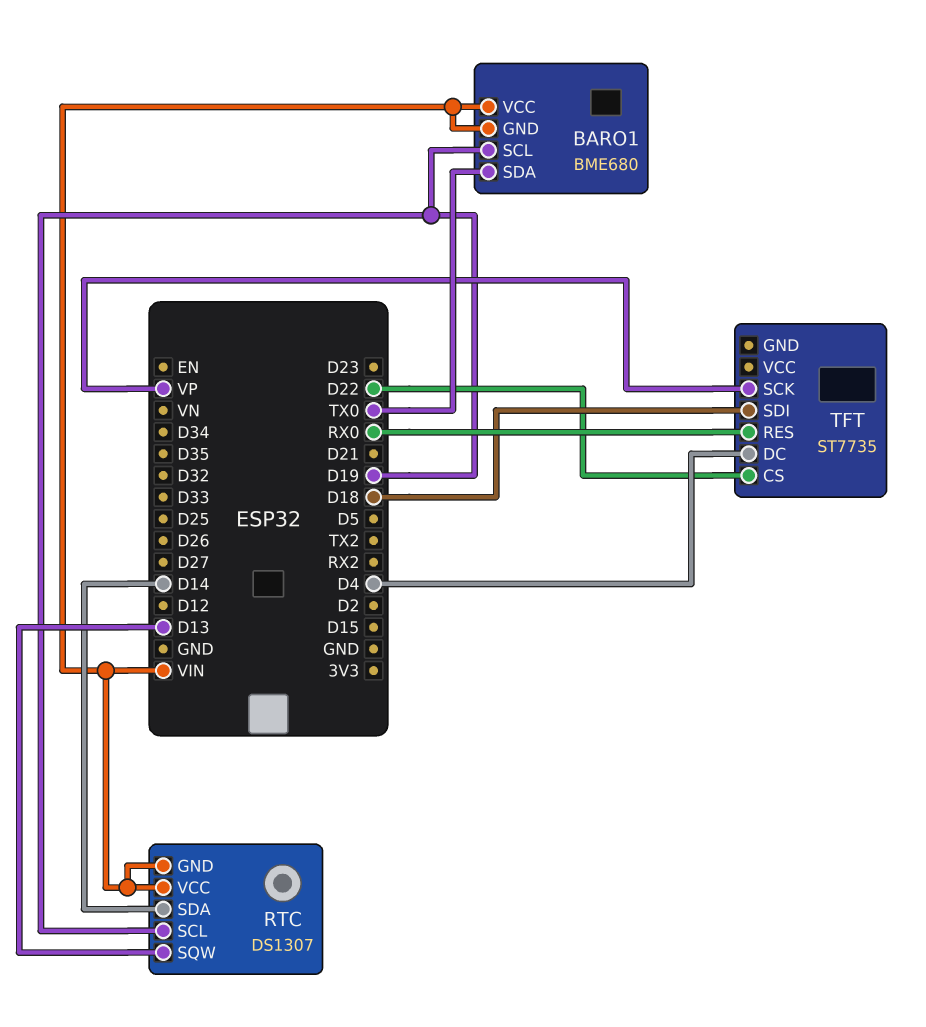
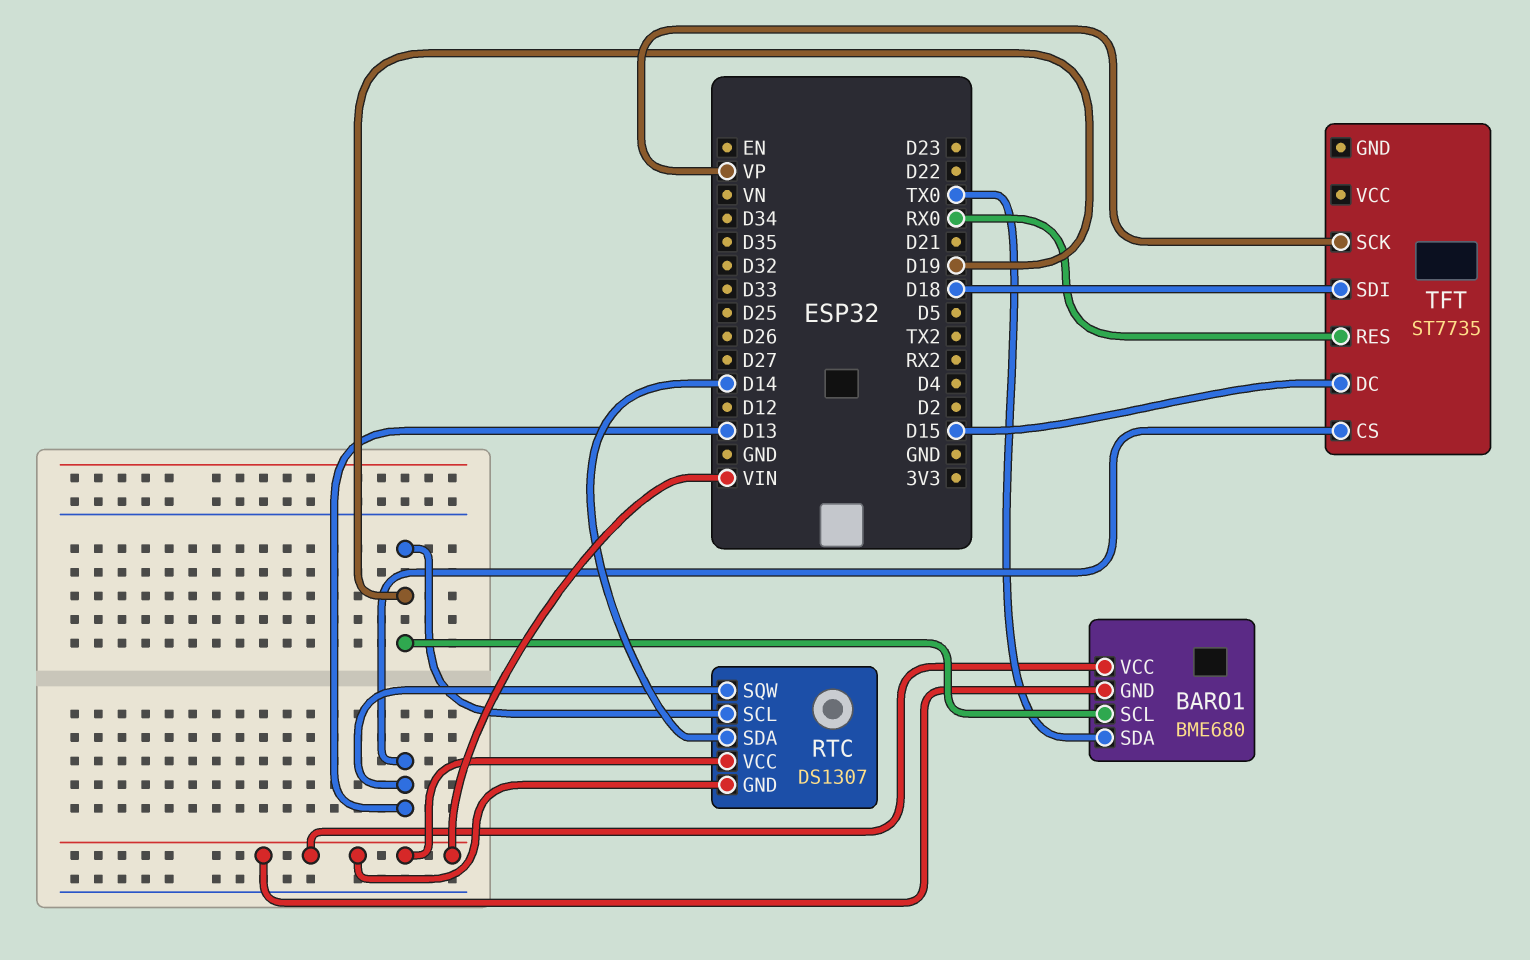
TFT pin CS: D22 -> D13
TFT pin DC: D4 -> D15

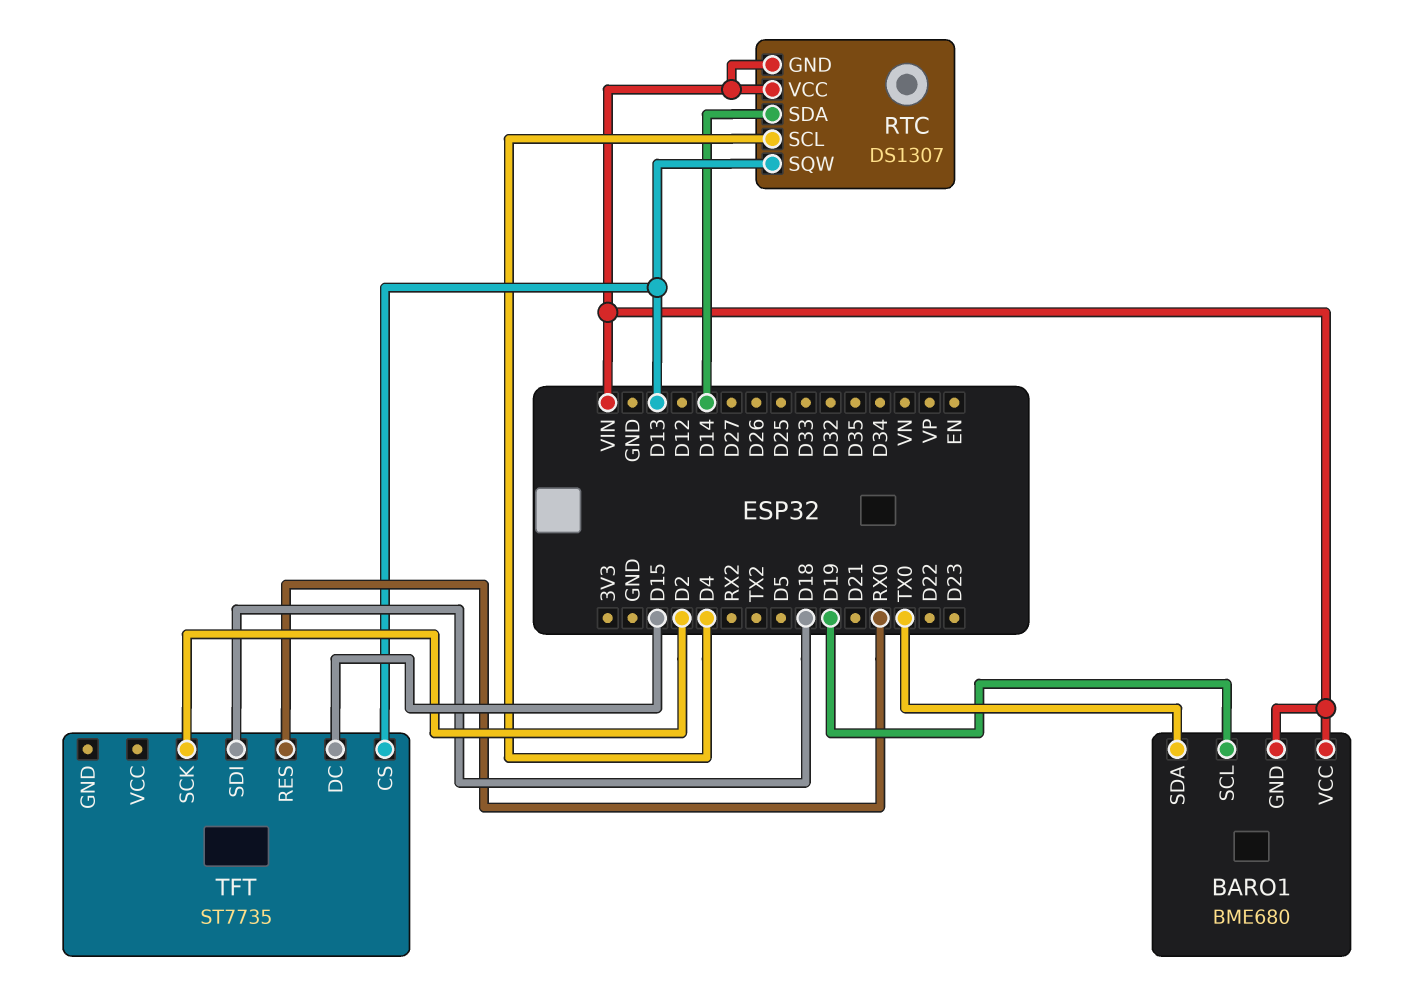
RTC pin SCL: D19 -> D4
TFT pin SCK: VP -> D2

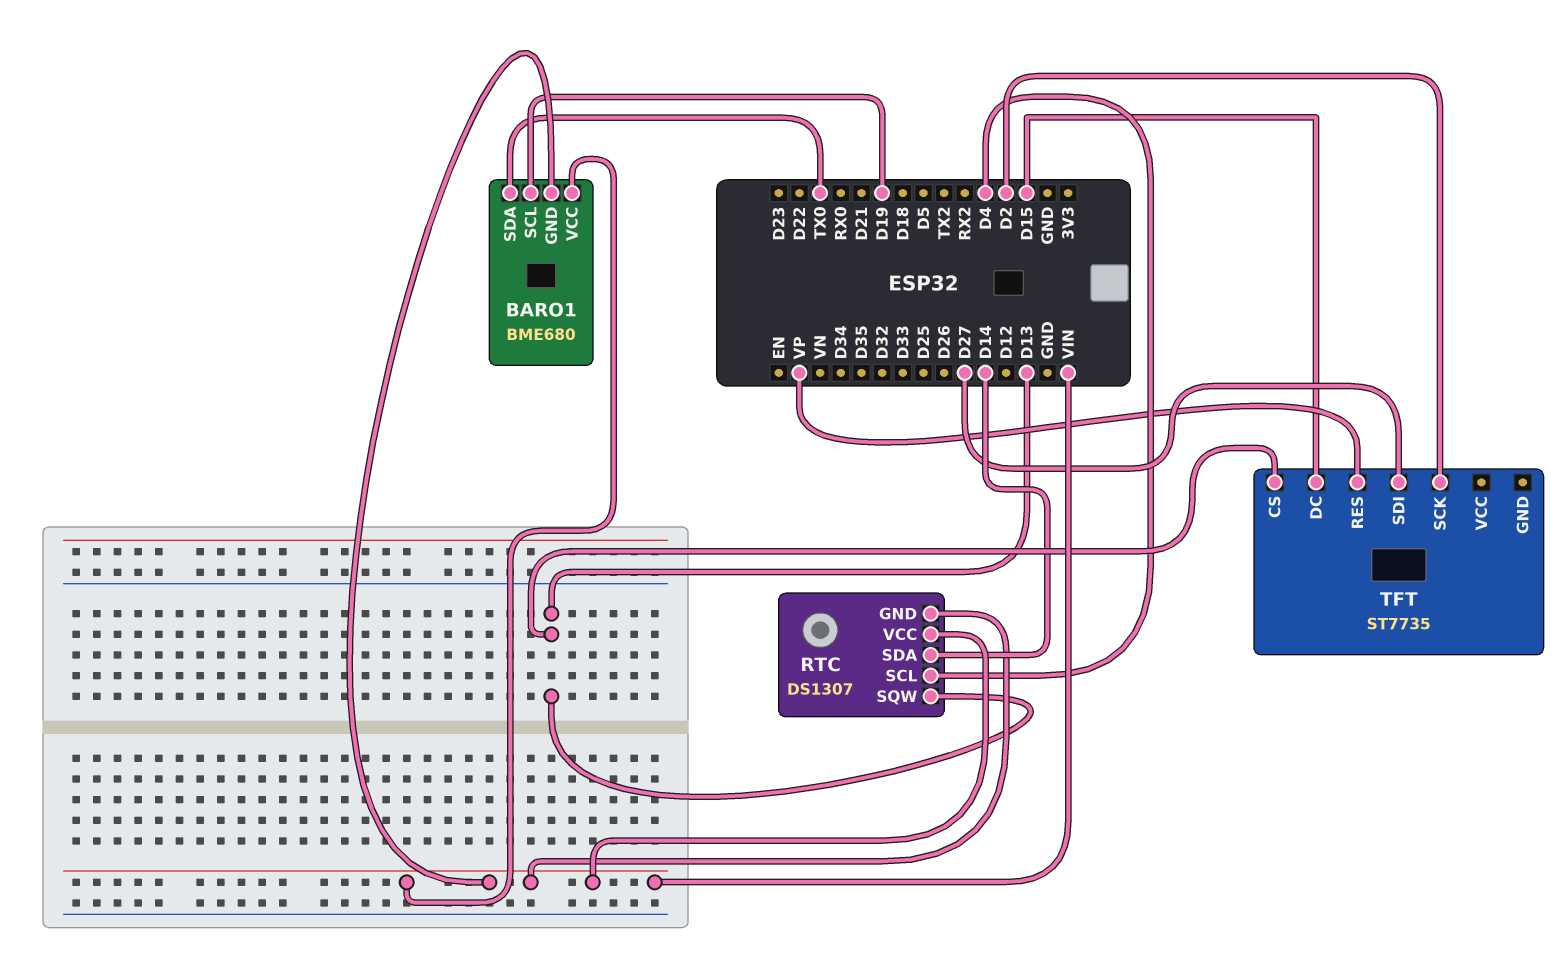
TFT pin RES: RX0 -> VP
TFT pin SDI: D18 -> D27

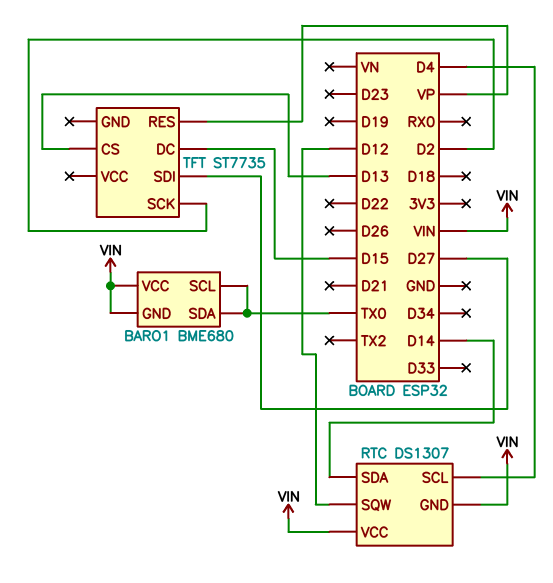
BARO1 pin SCL: D19 -> TX0
RTC pin SQW: D13 -> D12

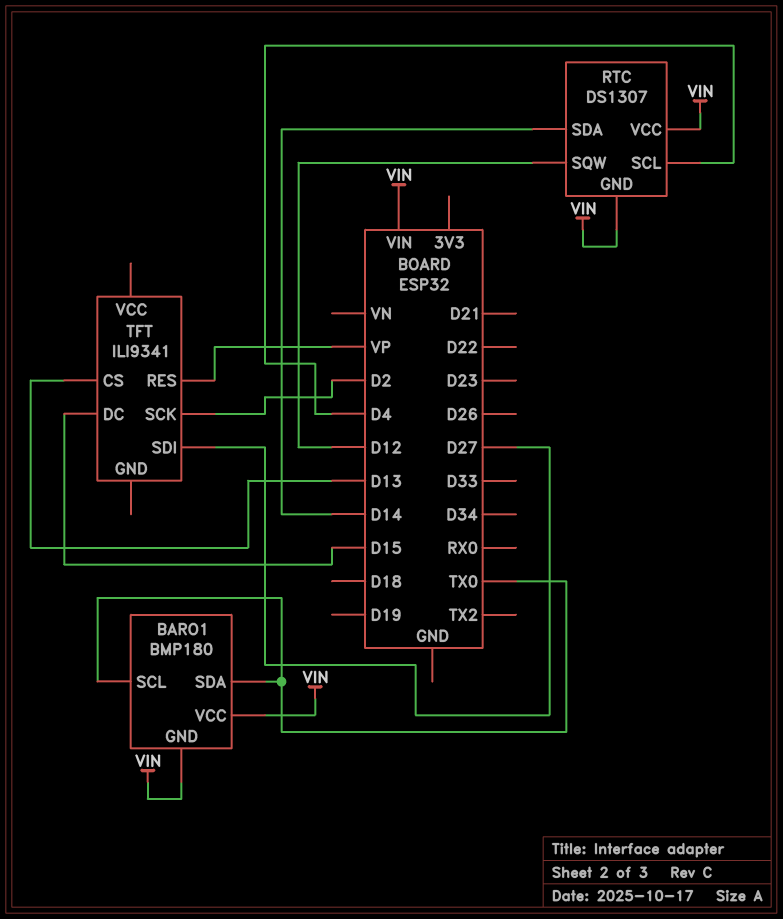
BARO1: BME680 -> BMP180
TFT: ST7735 -> ILI9341

